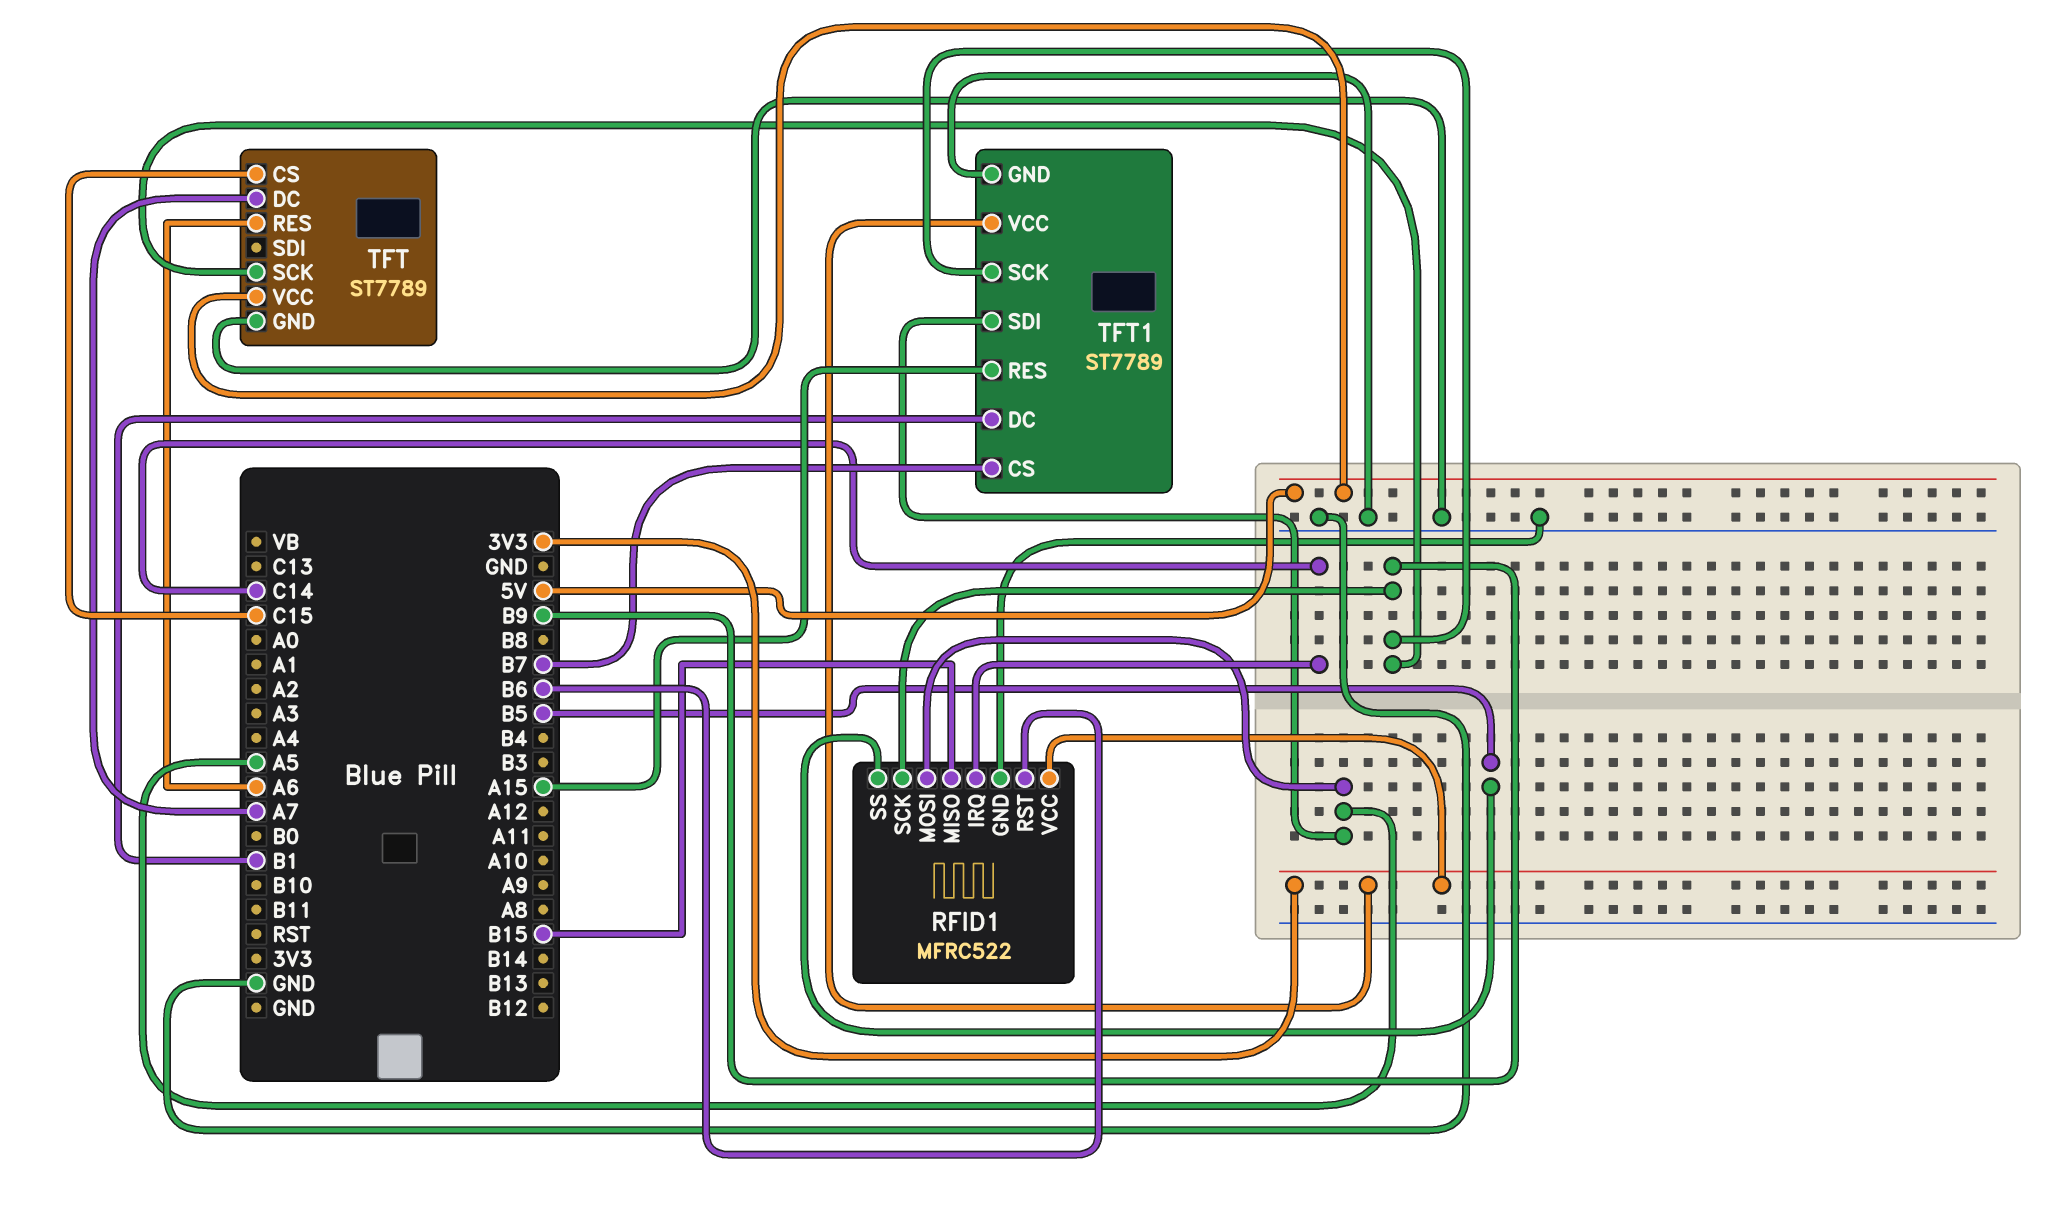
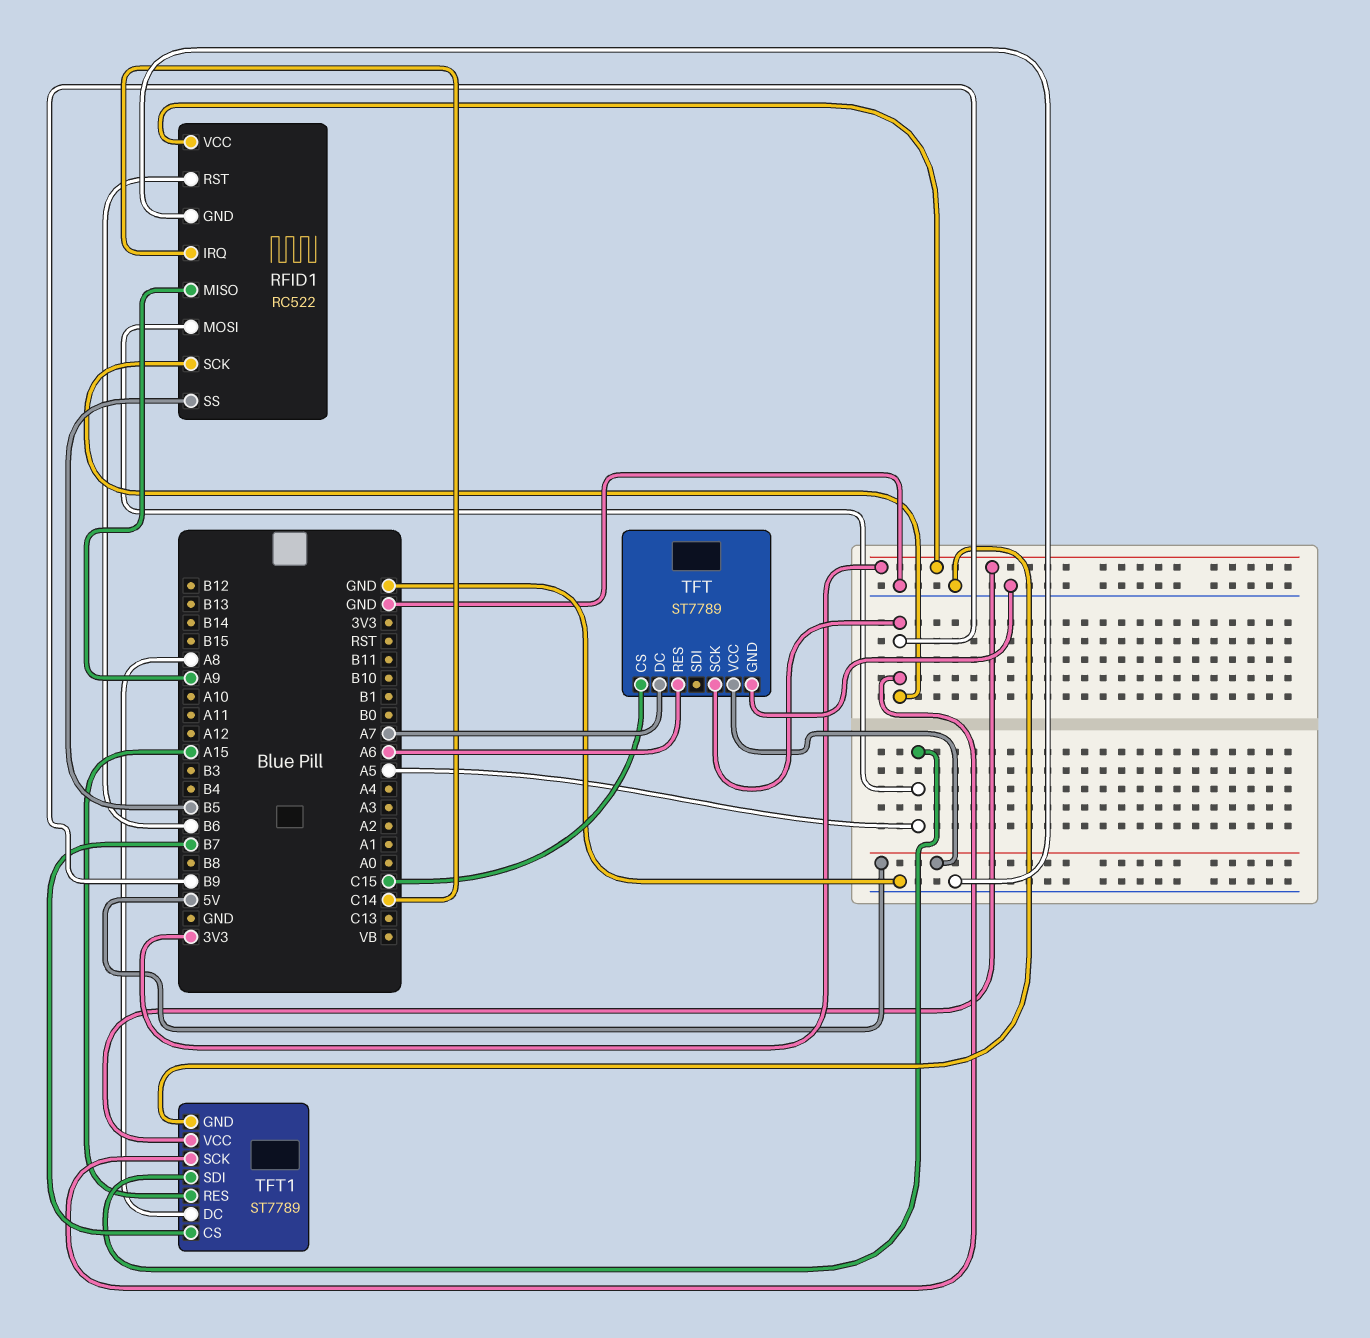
RFID1: MFRC522 -> RC522
RFID1 pin MISO: B15 -> A9
TFT1 pin DC: B1 -> A8

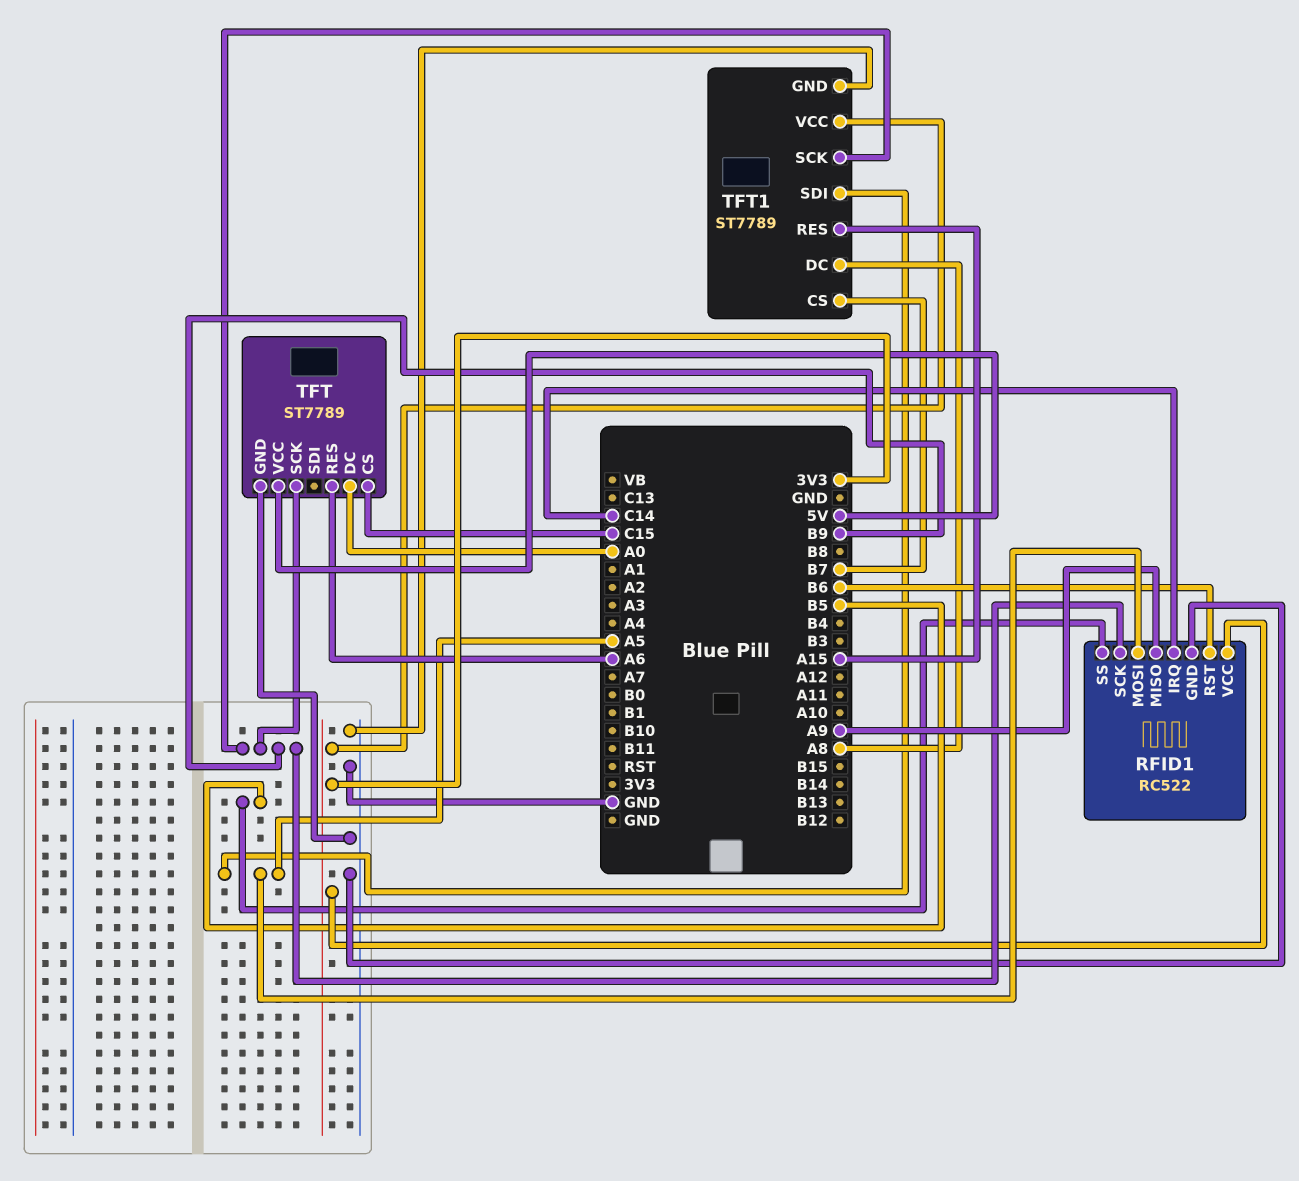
TFT pin DC: A7 -> A0

